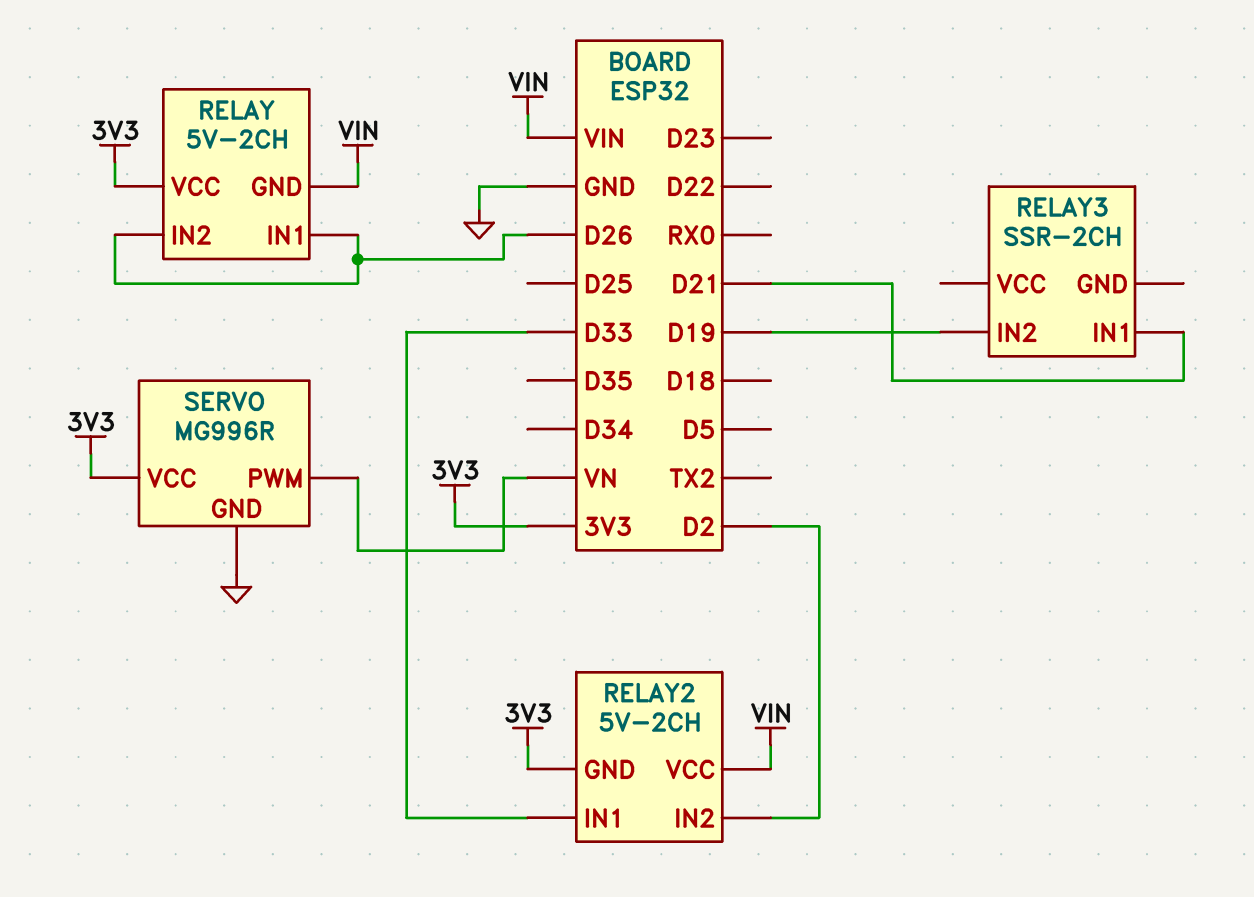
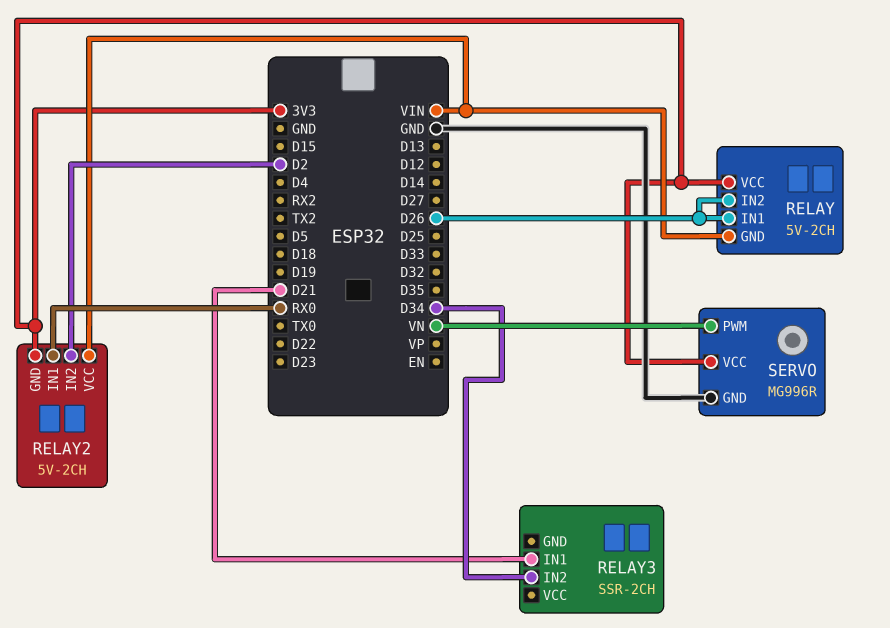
RELAY2 pin IN1: D33 -> RX0
RELAY3 pin IN2: D19 -> D34

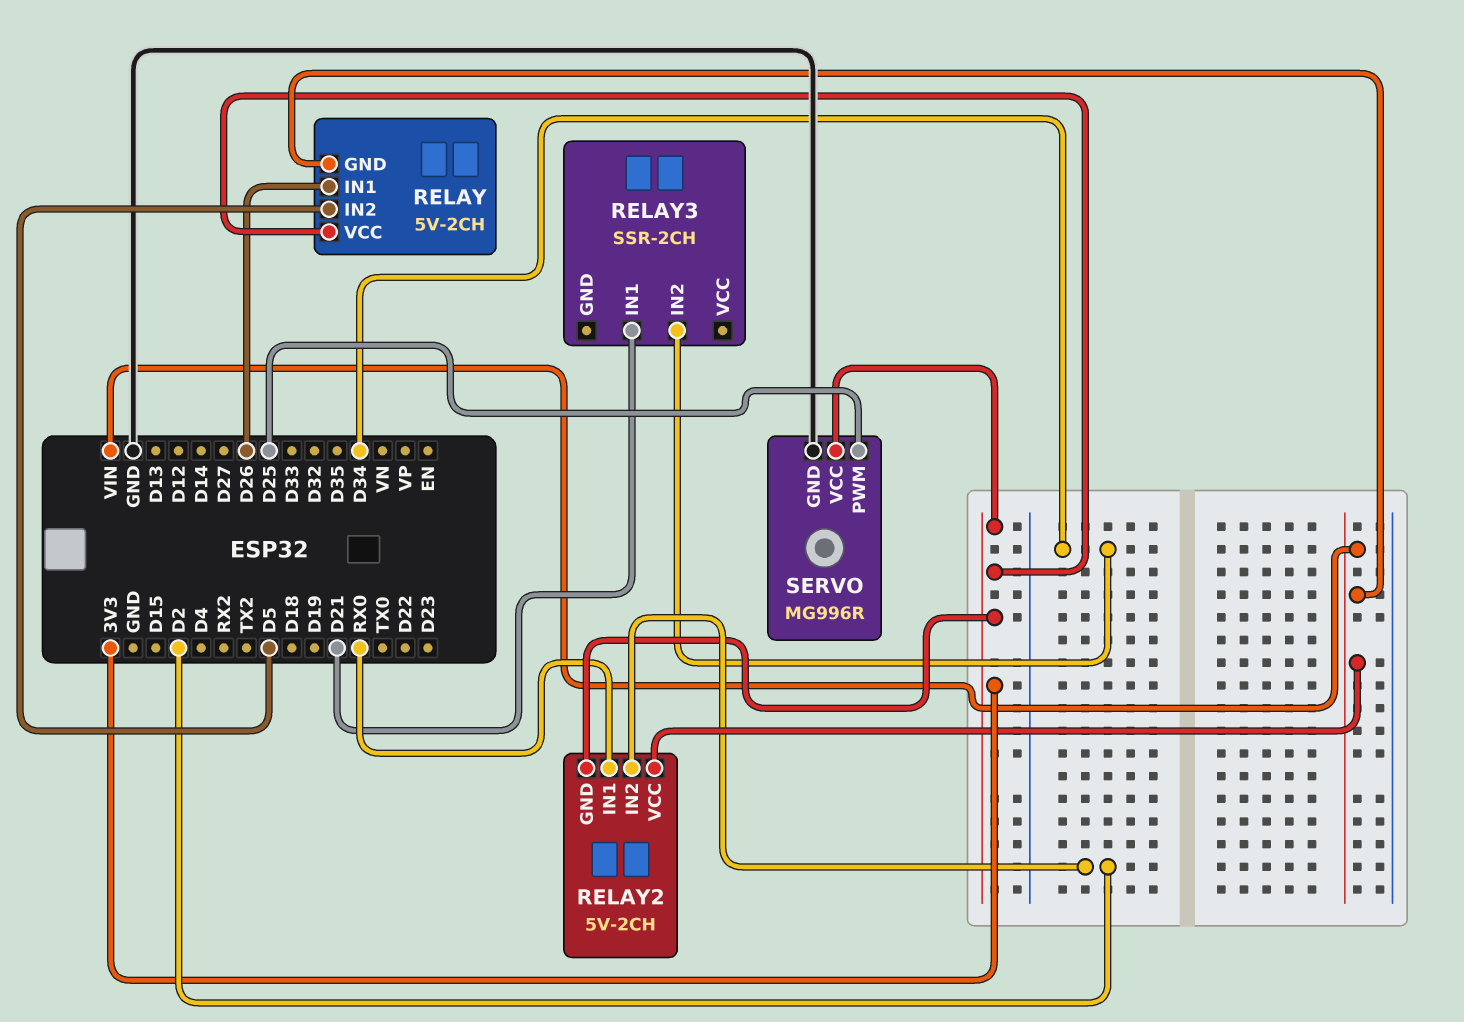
RELAY pin IN2: D26 -> D5
SERVO pin PWM: VN -> D25

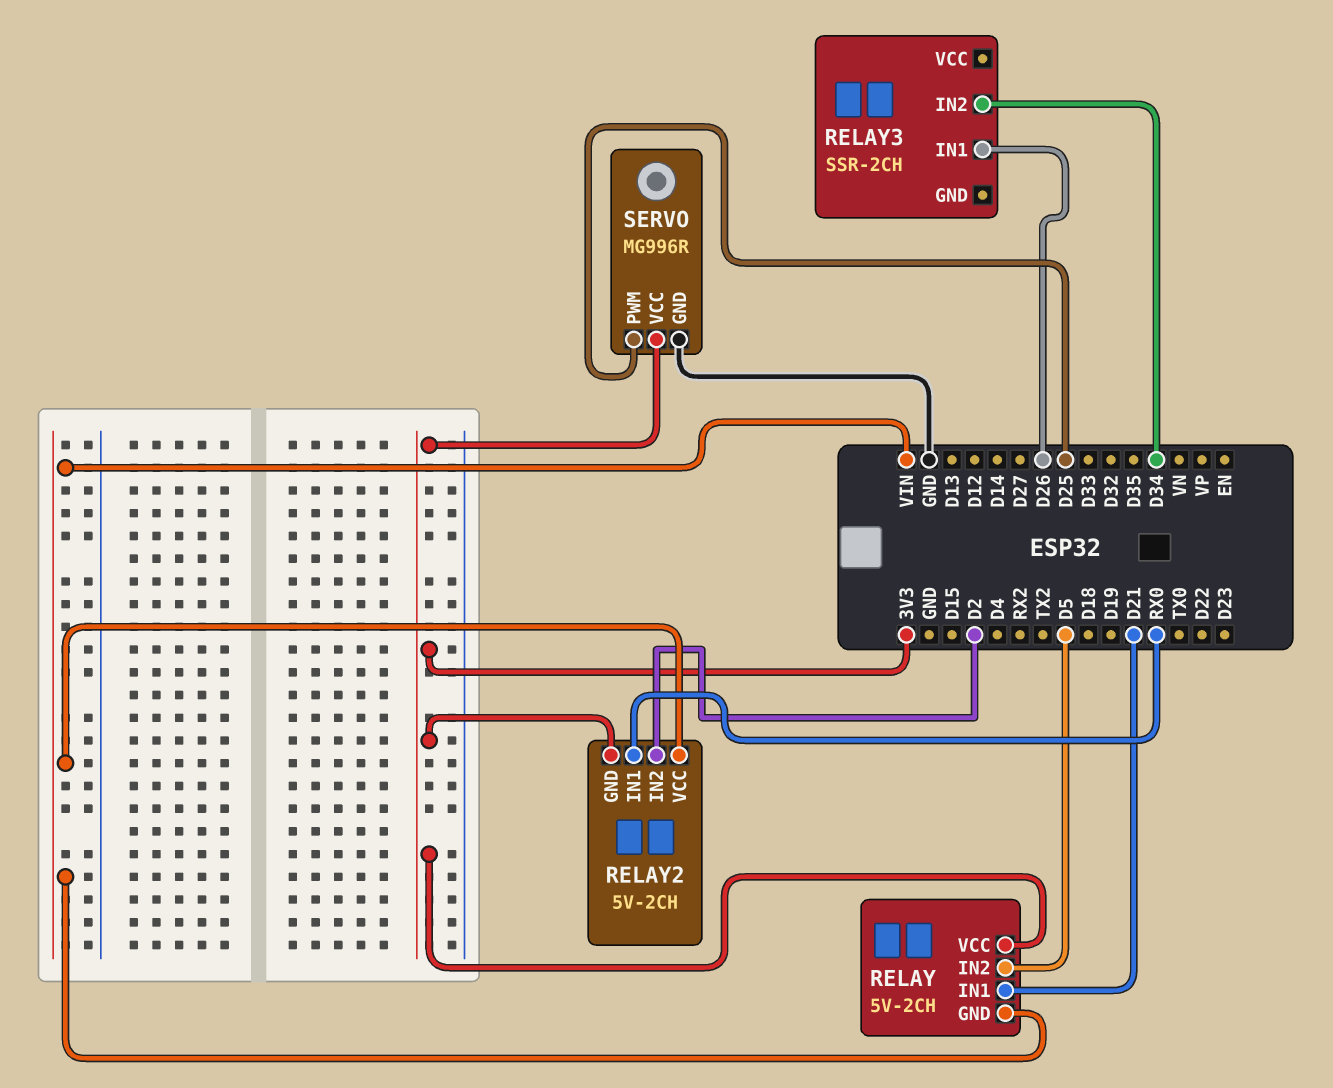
RELAY pin IN1: D26 -> D21
RELAY3 pin IN1: D21 -> D26

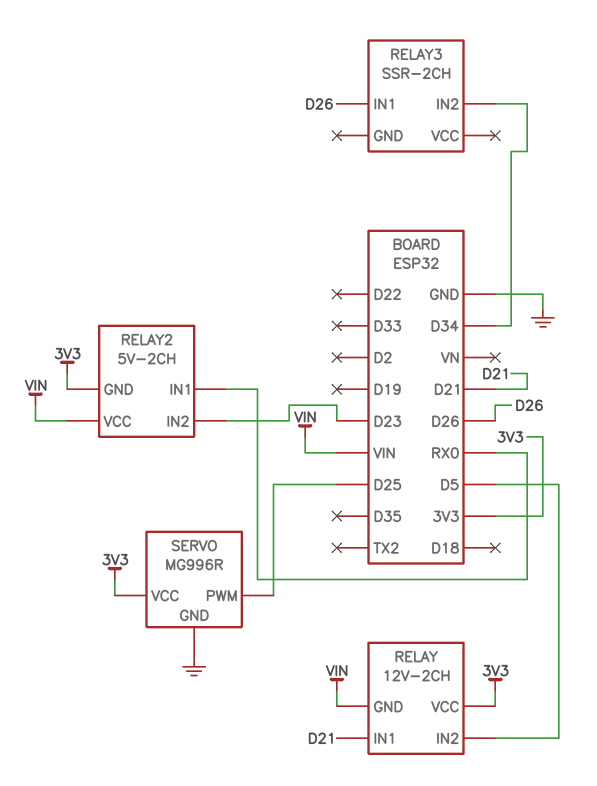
RELAY: 5V-2CH -> 12V-2CH
RELAY2 pin IN2: D2 -> D23

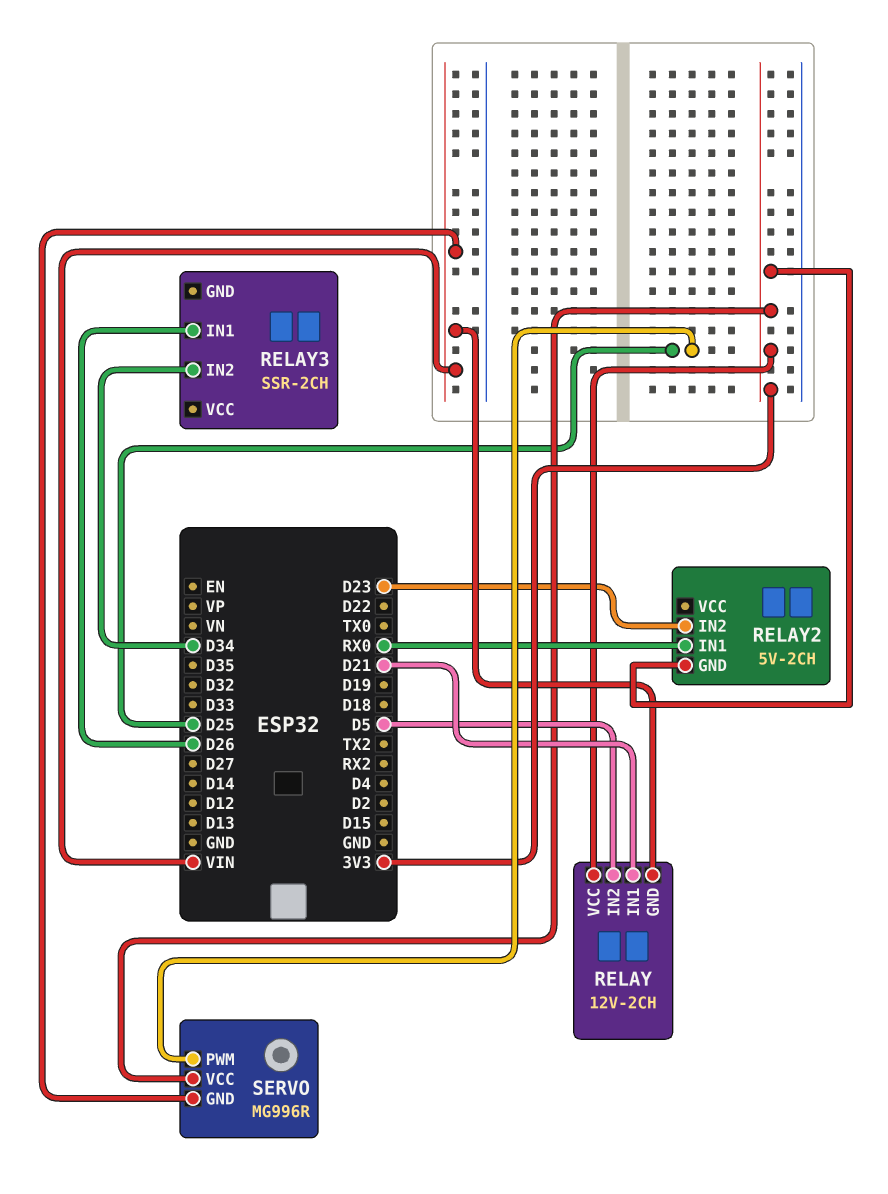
RELAY2 pin VCC: VIN -> none
SERVO pin GND: GND -> VIN

